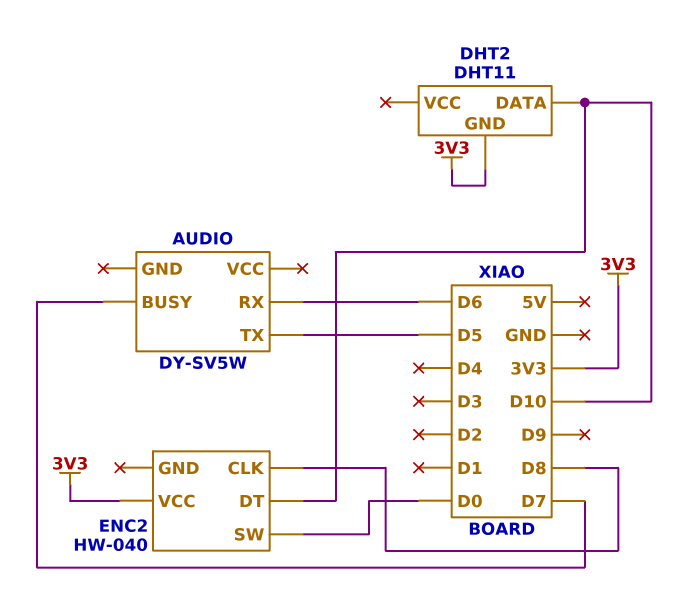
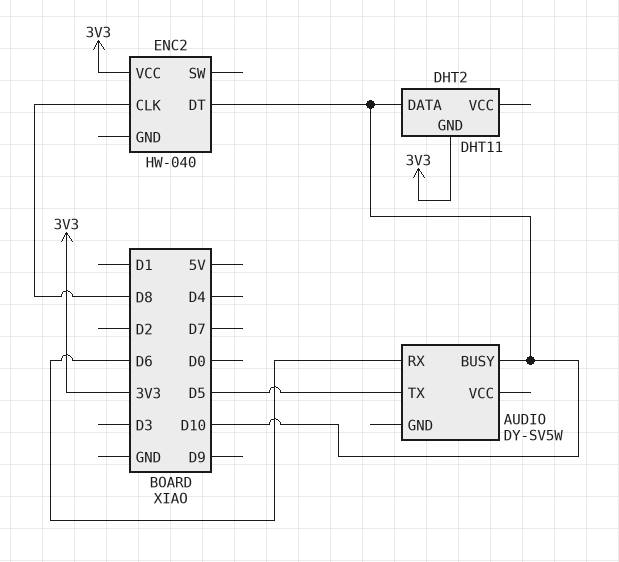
AUDIO pin BUSY: D7 -> D10
ENC2 pin SW: D0 -> none

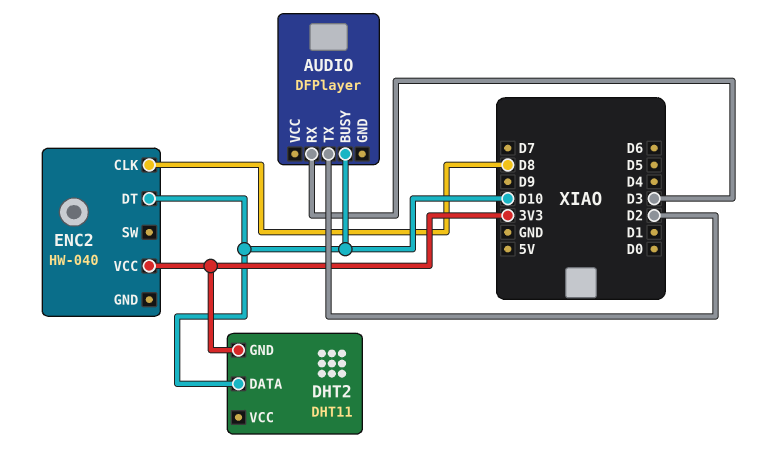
AUDIO: DY-SV5W -> DFPlayer
AUDIO pin RX: D6 -> D3
AUDIO pin TX: D5 -> D2

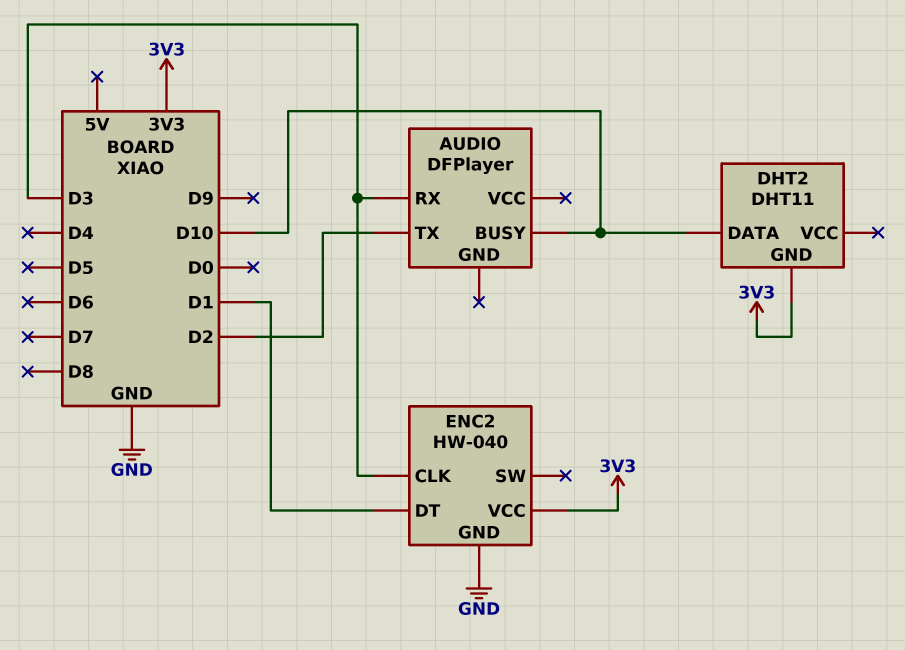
ENC2 pin CLK: D8 -> D3
ENC2 pin DT: D10 -> D1
ENC2 pin GND: none -> GND

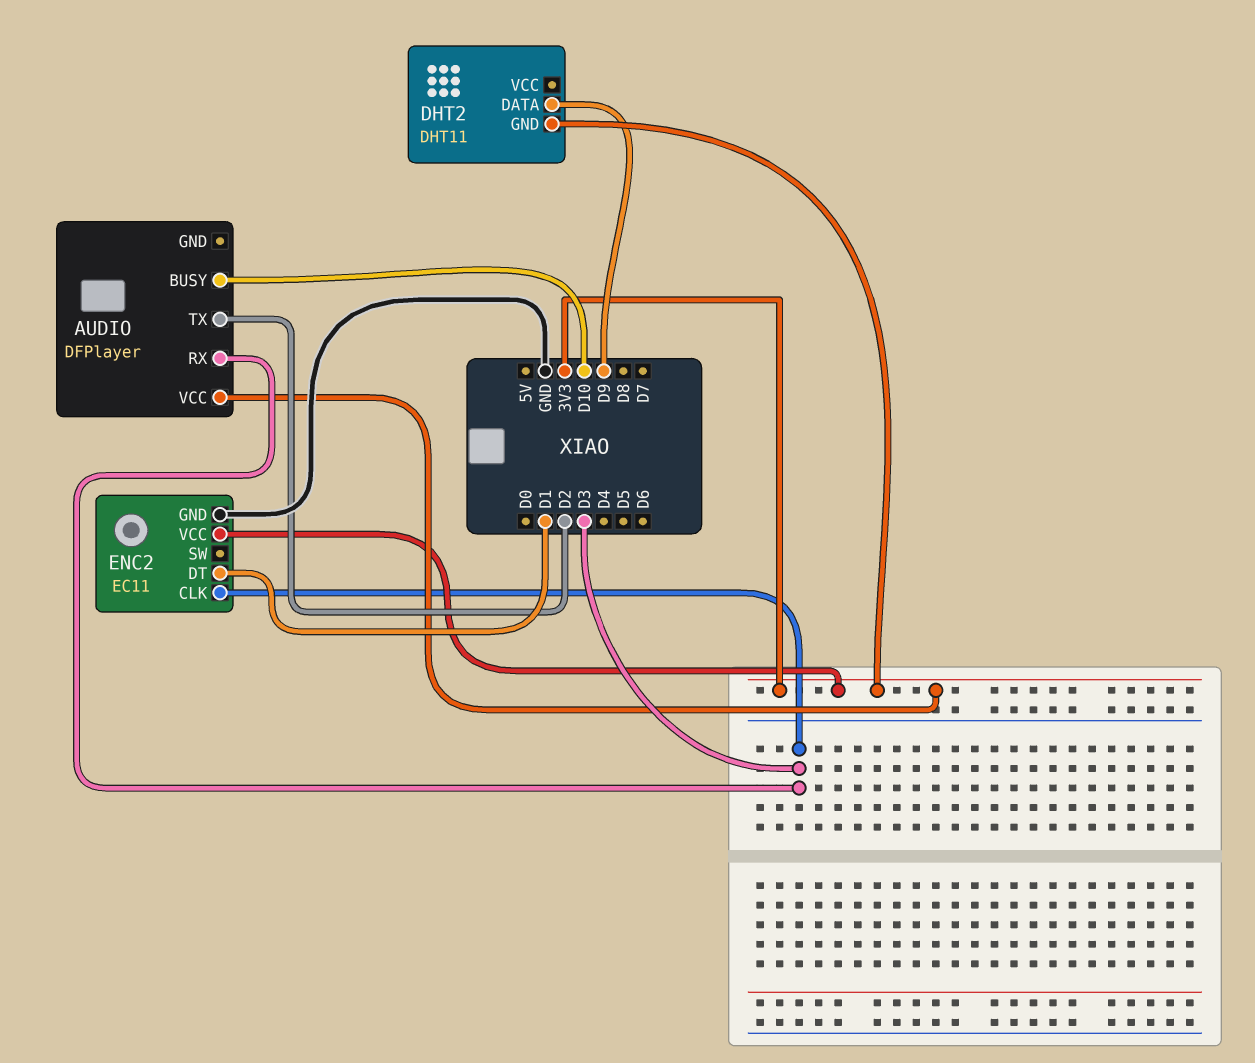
AUDIO pin VCC: none -> 3V3
DHT2 pin DATA: D10 -> D9
ENC2: HW-040 -> EC11

